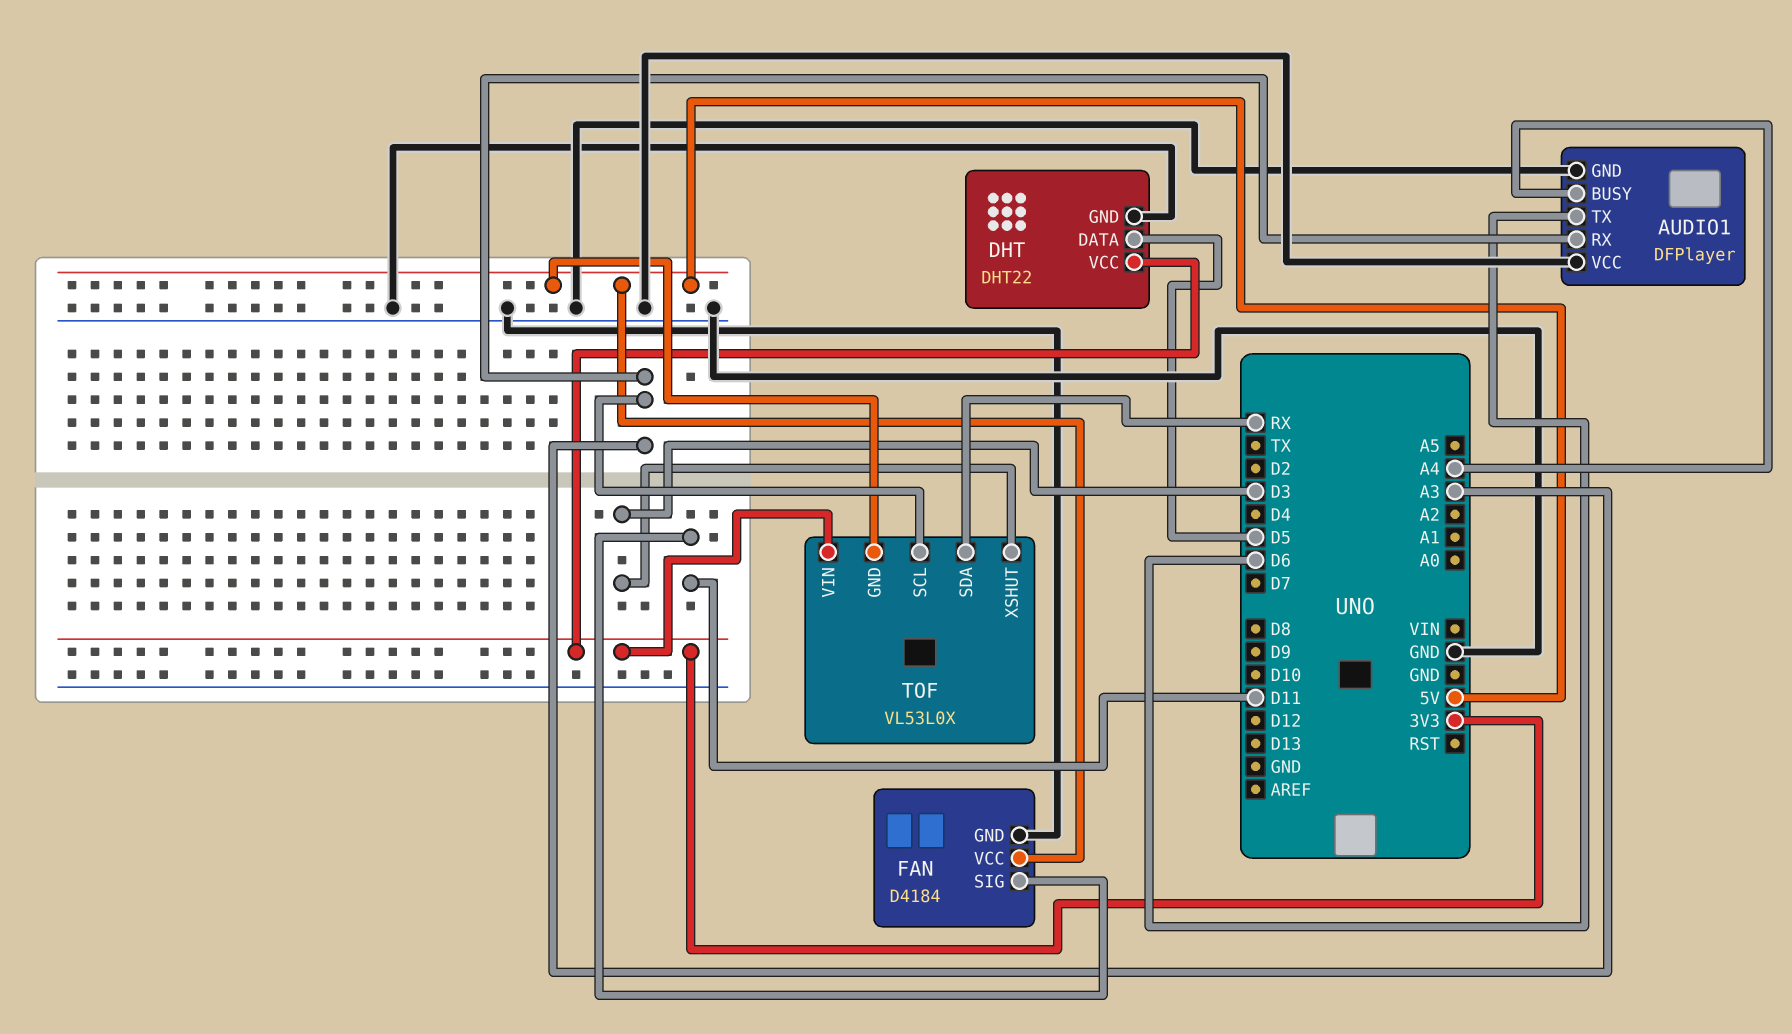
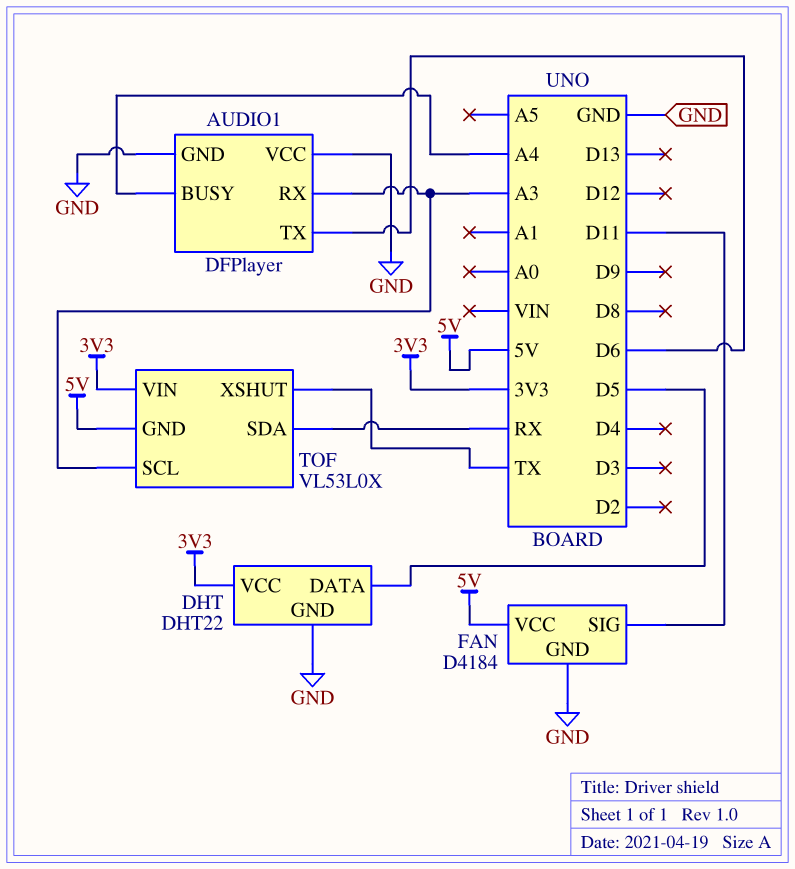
TOF pin XSHUT: D3 -> TX

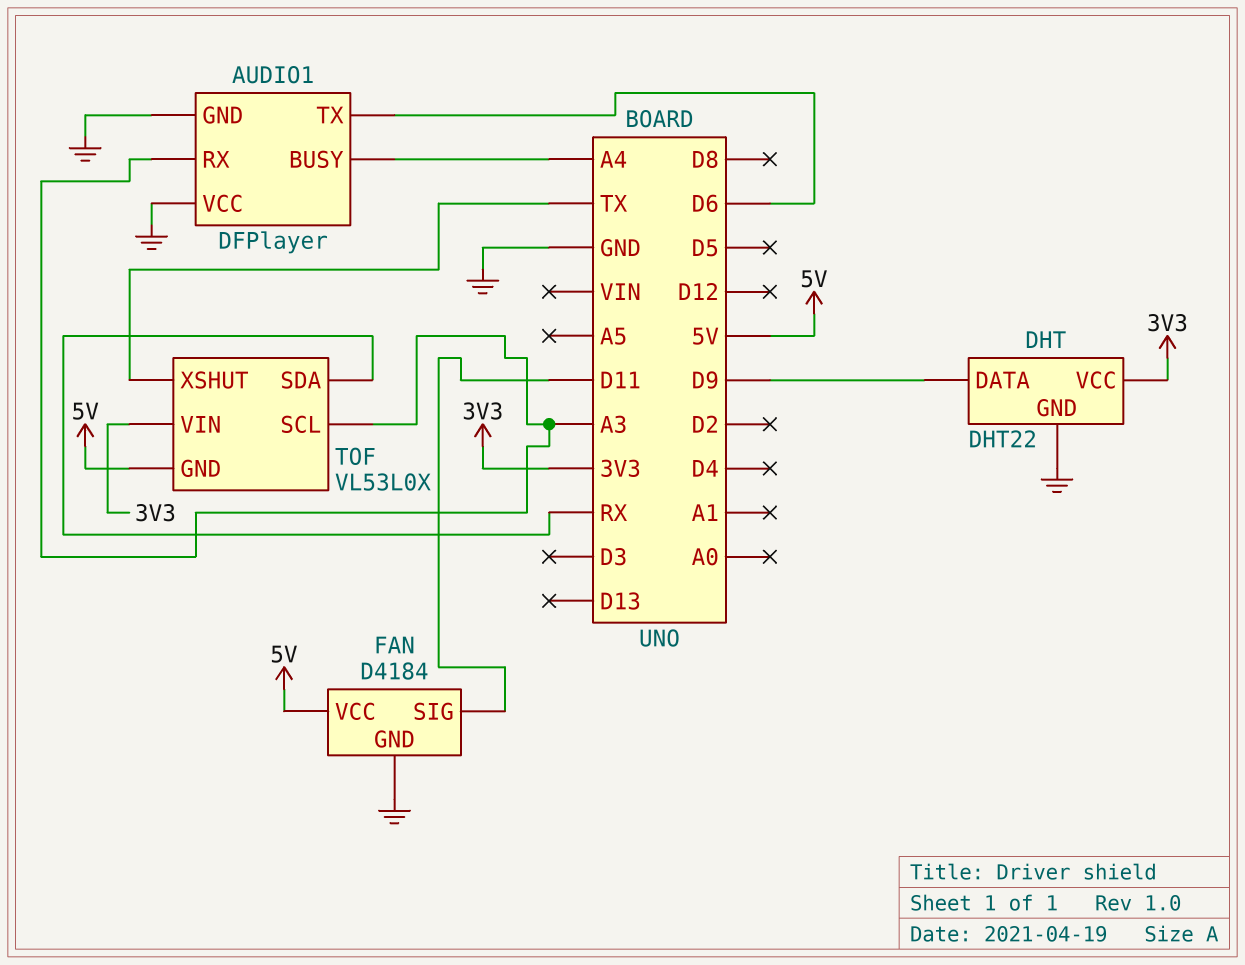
DHT pin DATA: D5 -> D9

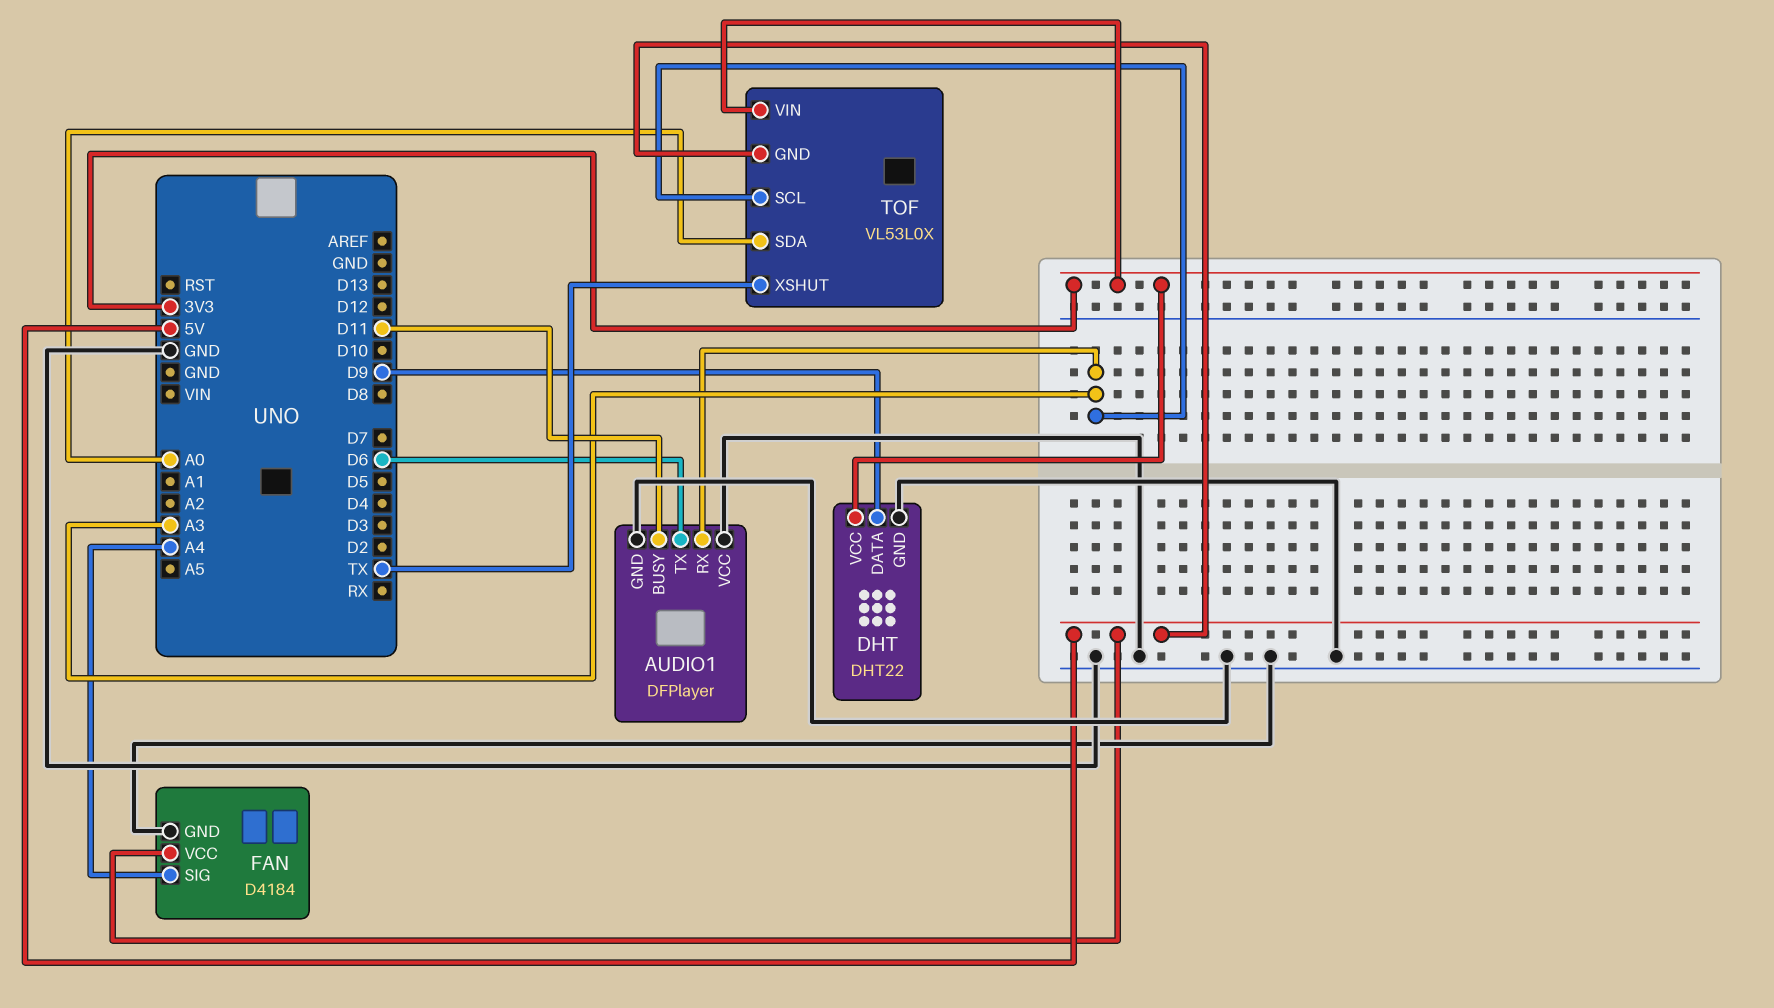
AUDIO1 pin BUSY: A4 -> D11
FAN pin SIG: D11 -> A4
TOF pin SDA: RX -> A0

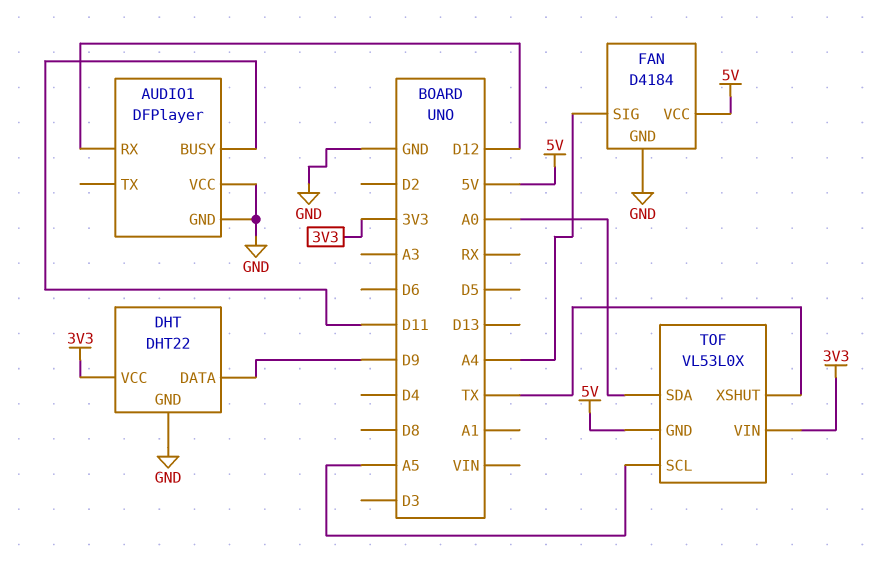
AUDIO1 pin RX: A3 -> D12
AUDIO1 pin TX: D6 -> none
TOF pin SCL: A3 -> A5

